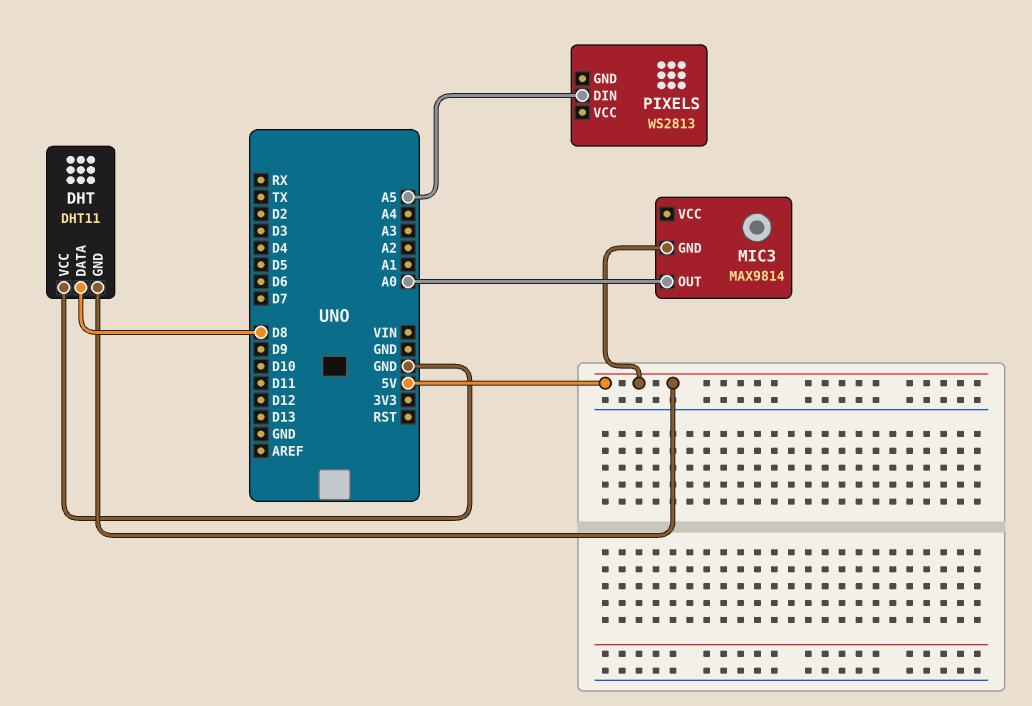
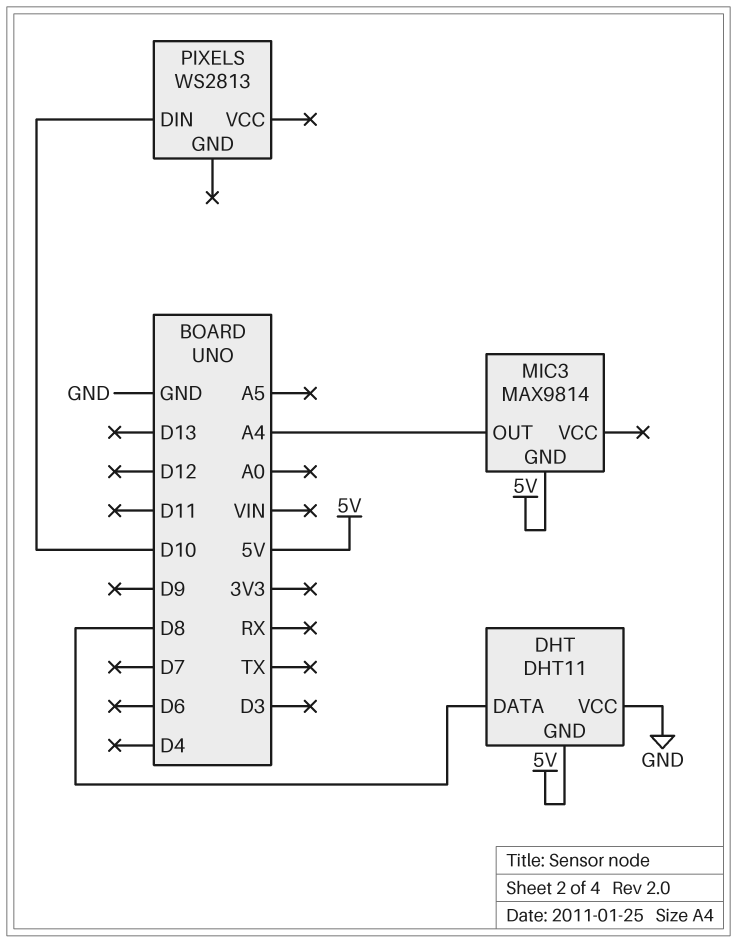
MIC3 pin OUT: A0 -> A4
PIXELS pin DIN: A5 -> D10

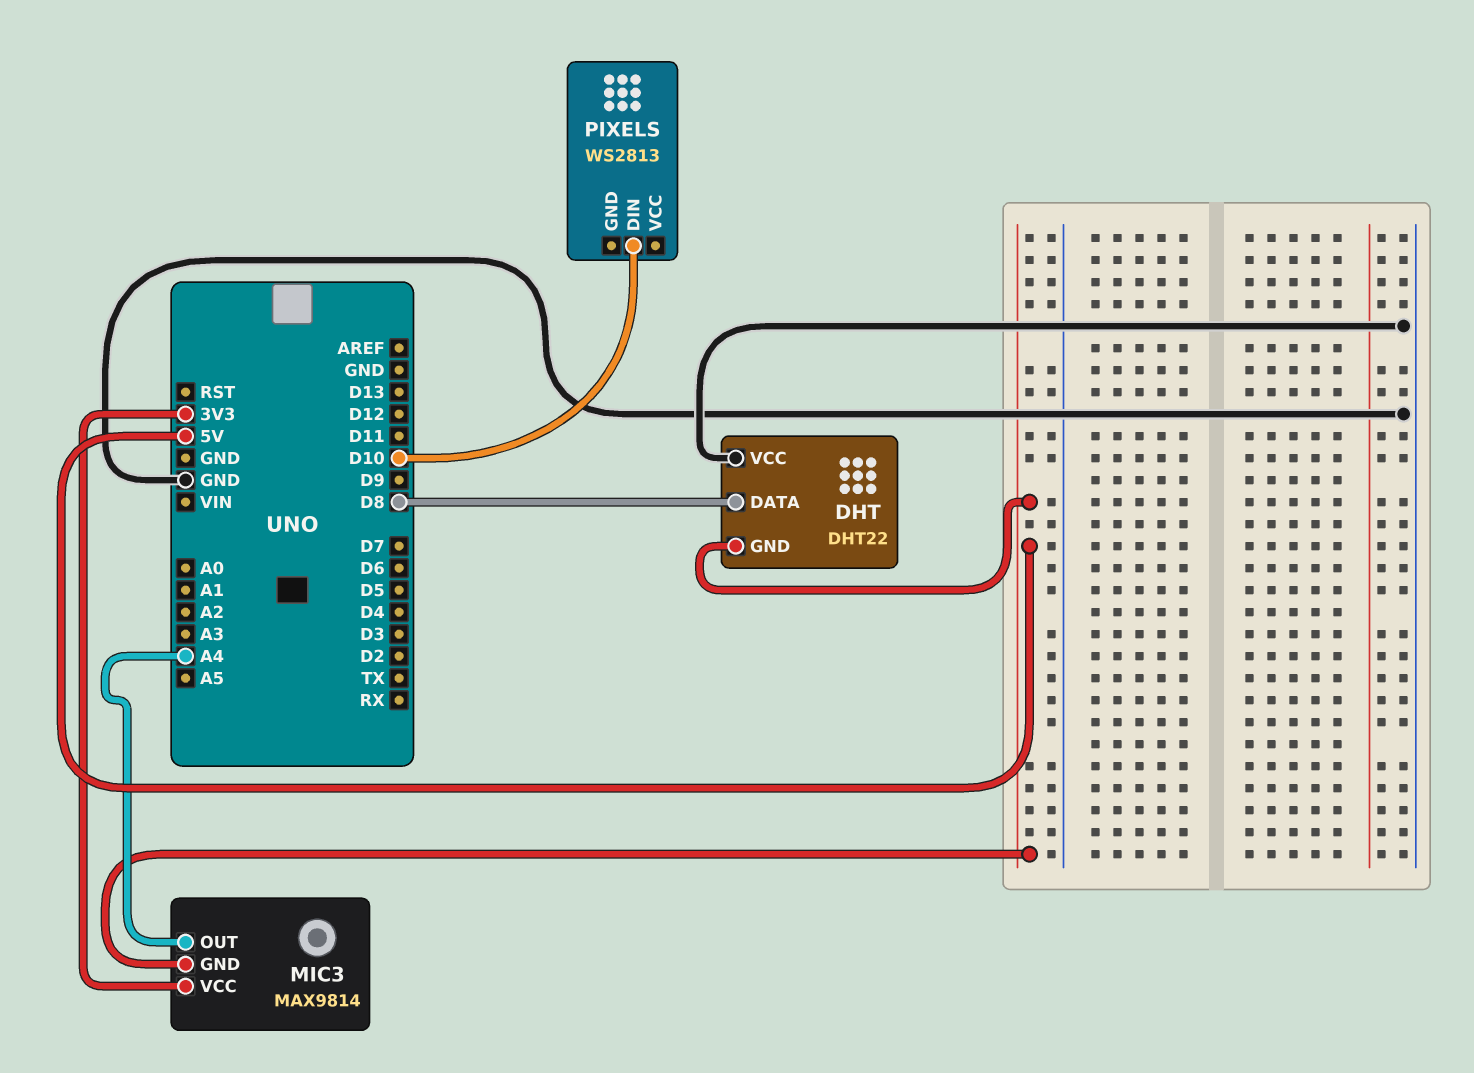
DHT: DHT11 -> DHT22
MIC3 pin VCC: none -> 3V3

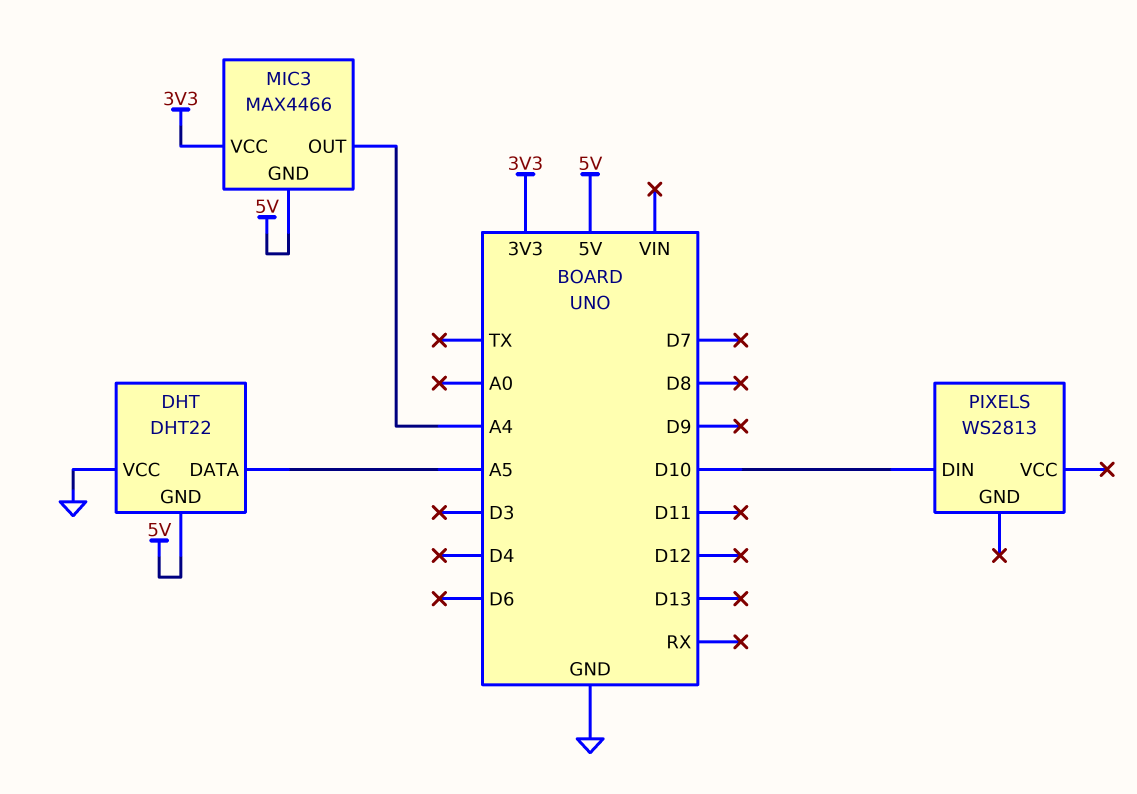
DHT pin DATA: D8 -> A5
MIC3: MAX9814 -> MAX4466

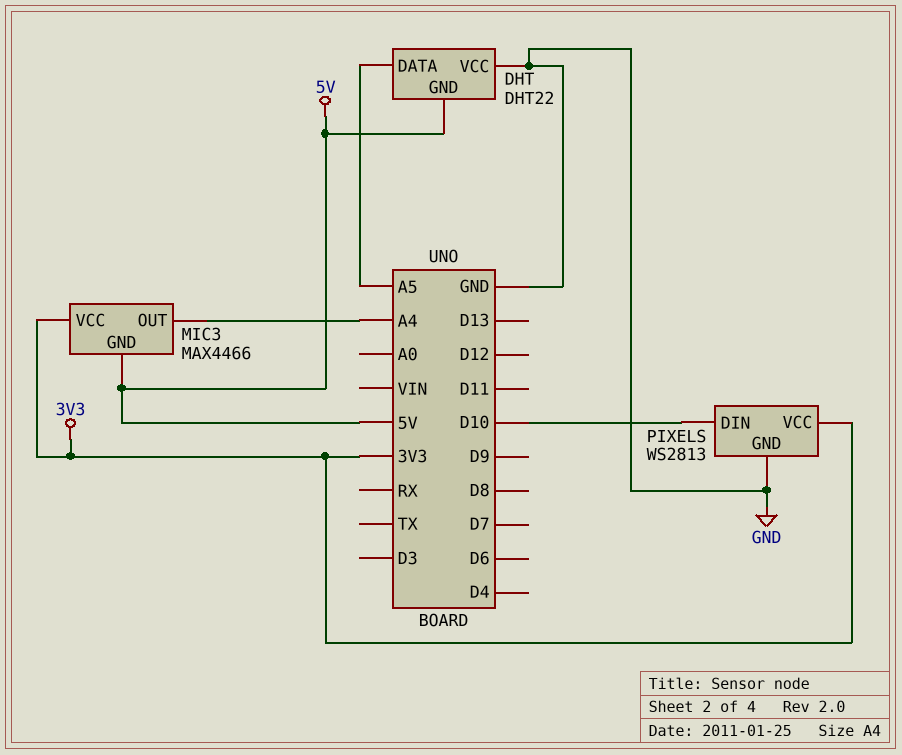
PIXELS pin GND: none -> GND
PIXELS pin VCC: none -> 3V3

